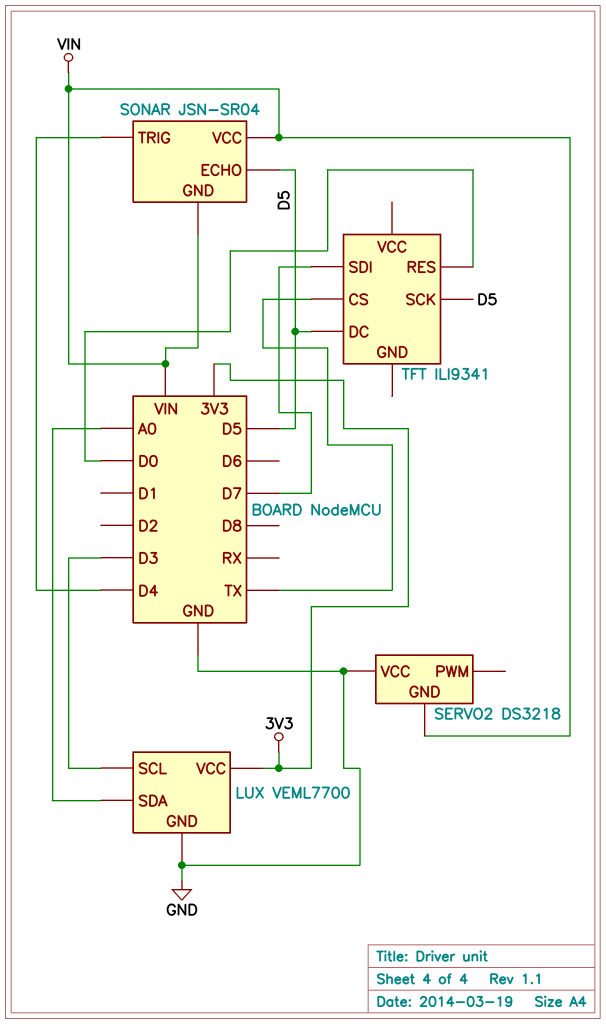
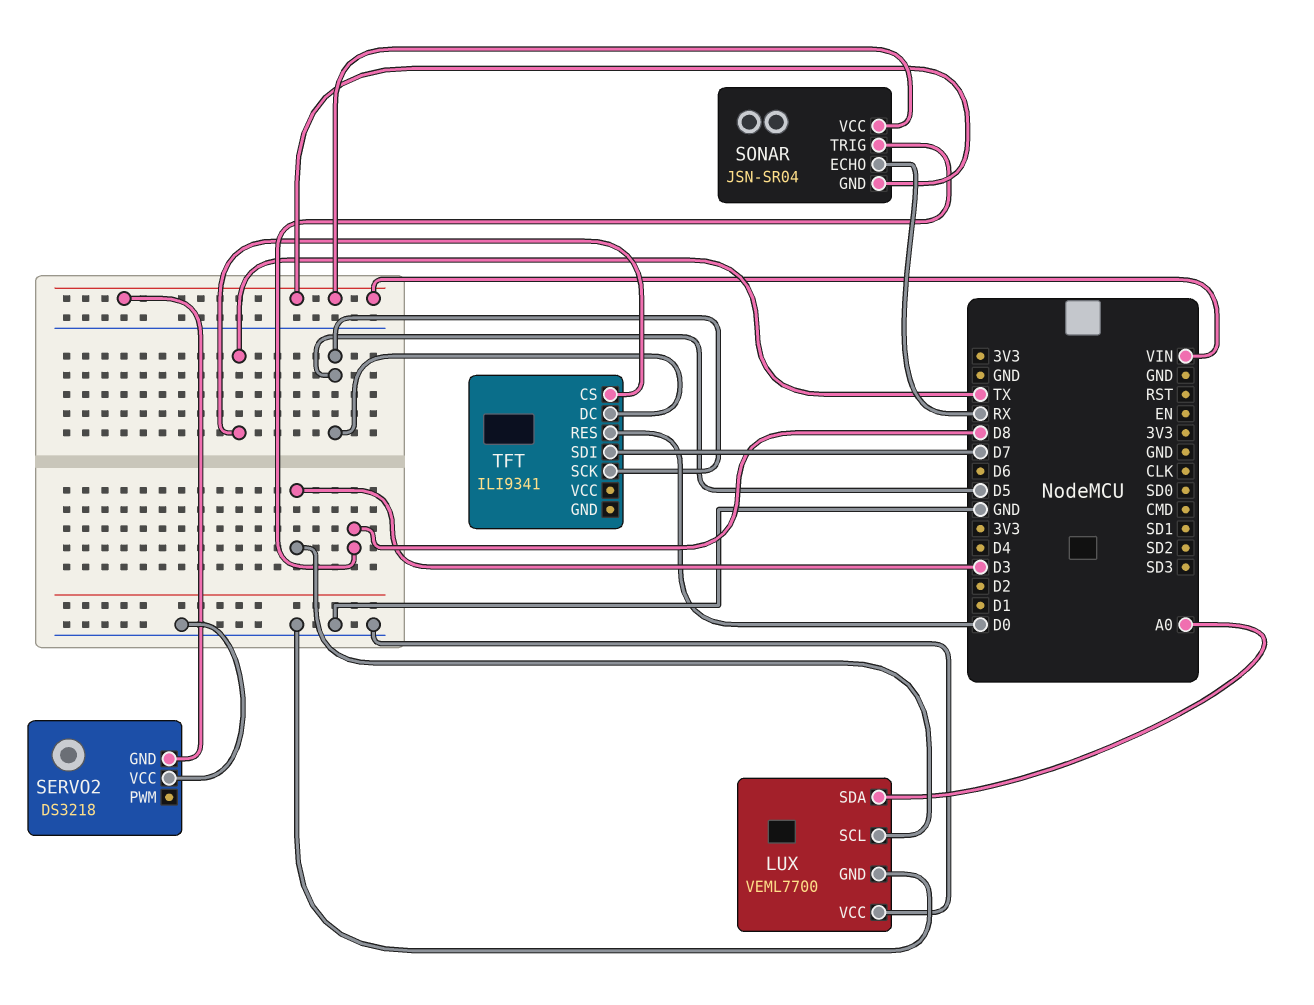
LUX pin VCC: 3V3 -> GND
SONAR pin ECHO: D5 -> RX
SONAR pin TRIG: D4 -> D8

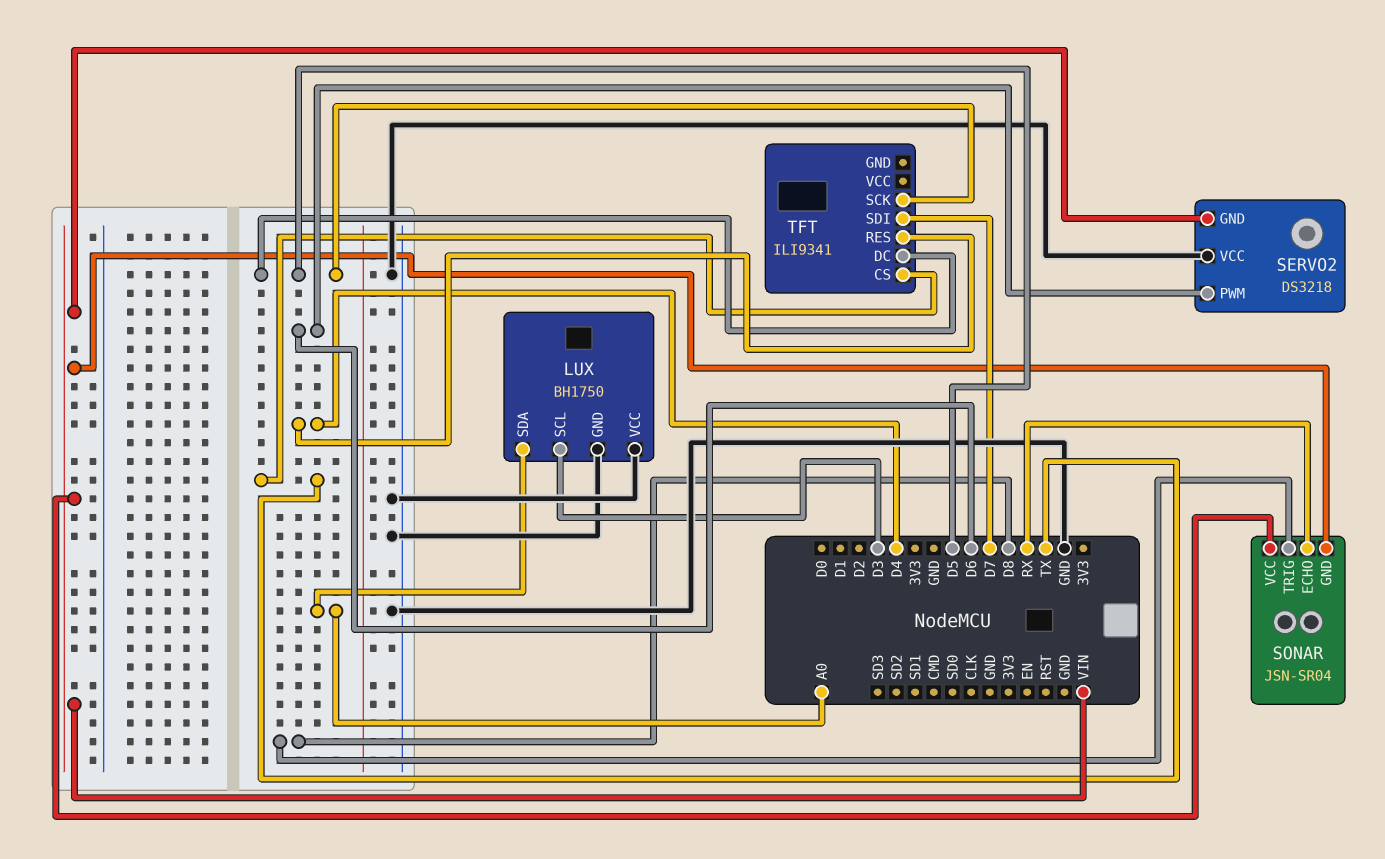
LUX: VEML7700 -> BH1750
SERVO2 pin PWM: none -> D6
TFT pin RES: D0 -> D4

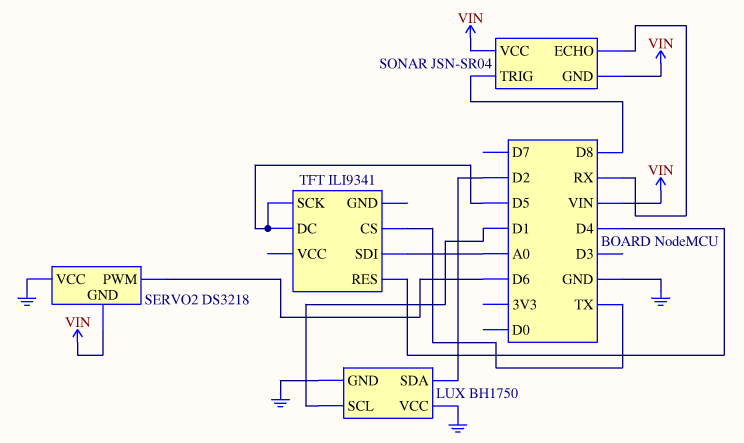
LUX pin SCL: D3 -> D1
LUX pin SDA: A0 -> D2
TFT pin SDI: D7 -> A0

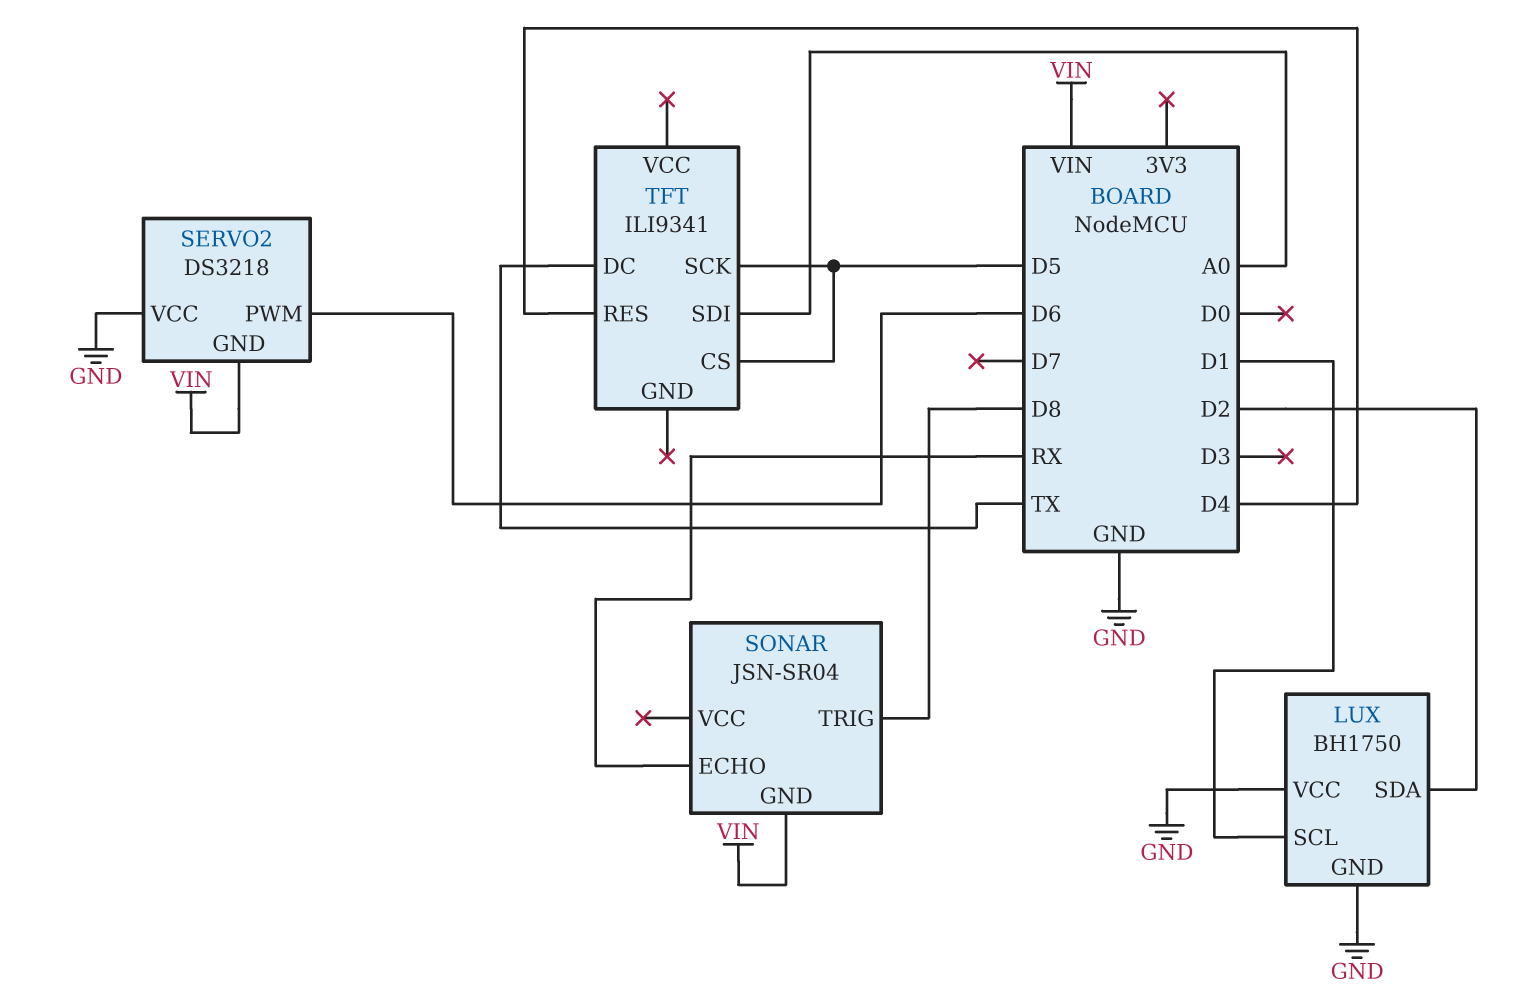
SONAR pin VCC: VIN -> none
TFT pin CS: TX -> D5
TFT pin DC: D5 -> TX

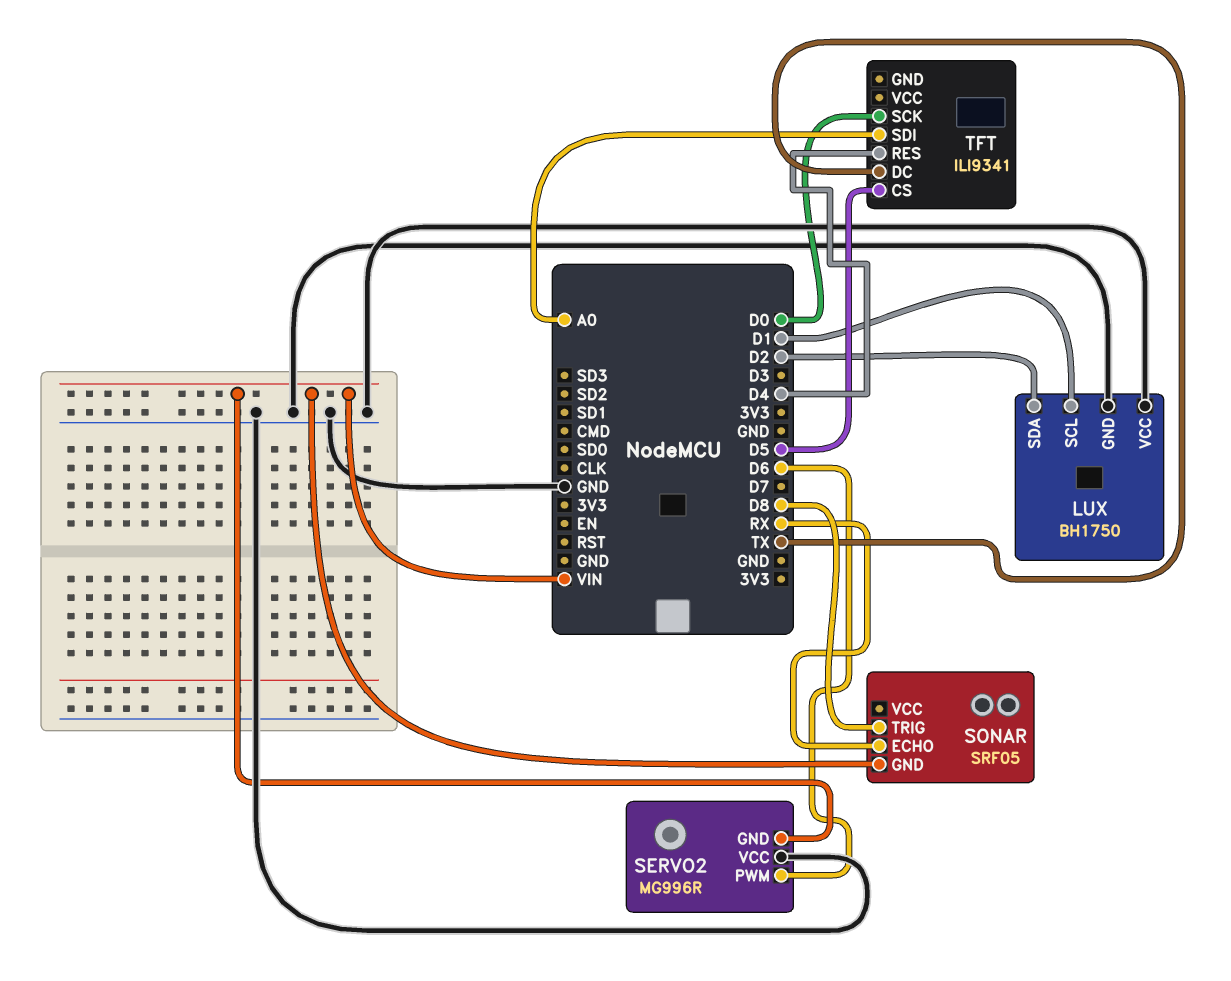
SERVO2: DS3218 -> MG996R
SONAR: JSN-SR04 -> SRF05
TFT pin SCK: D5 -> D0

